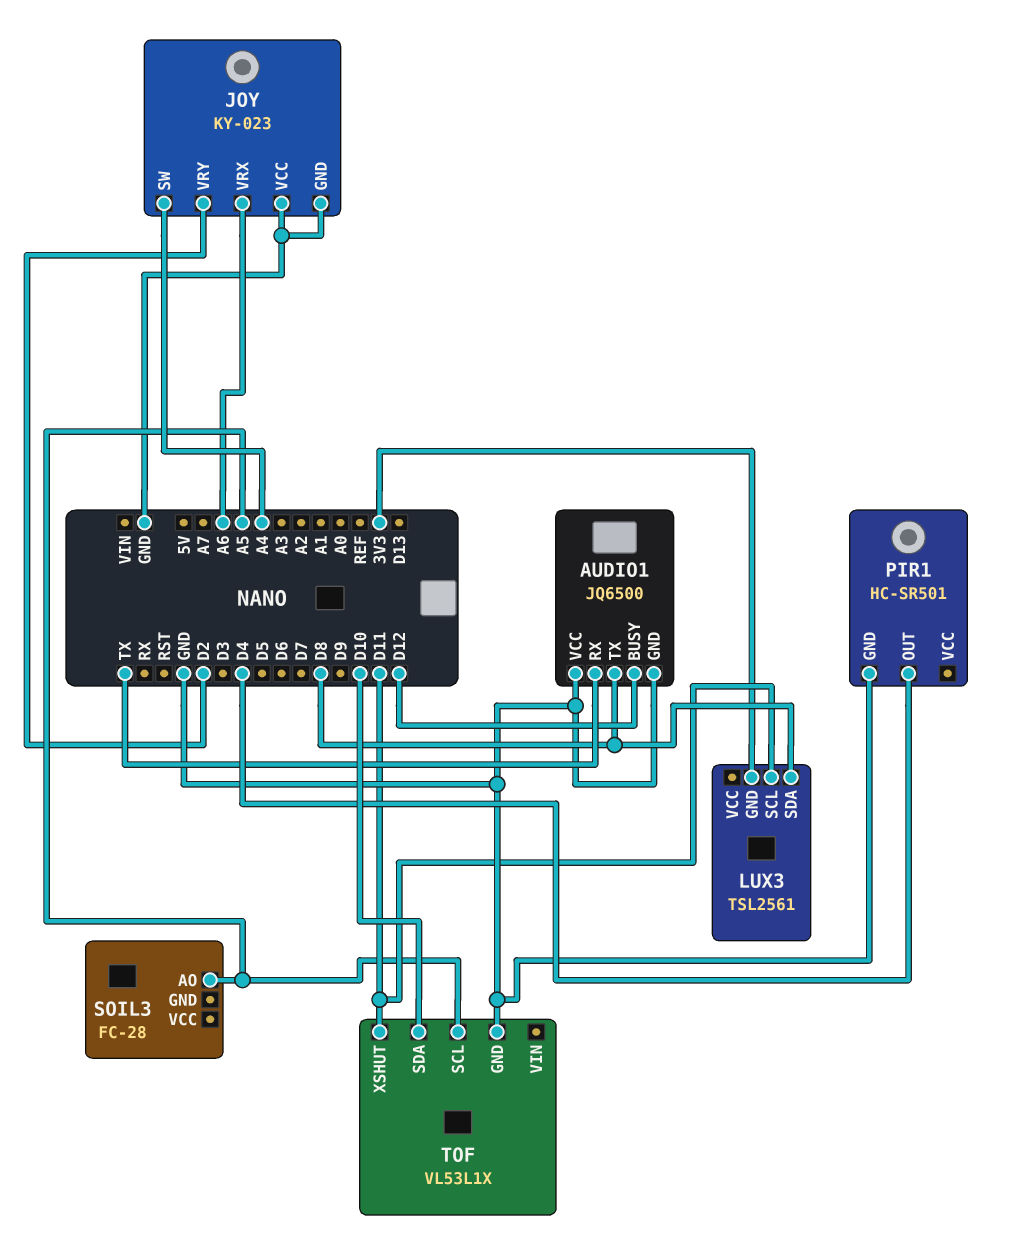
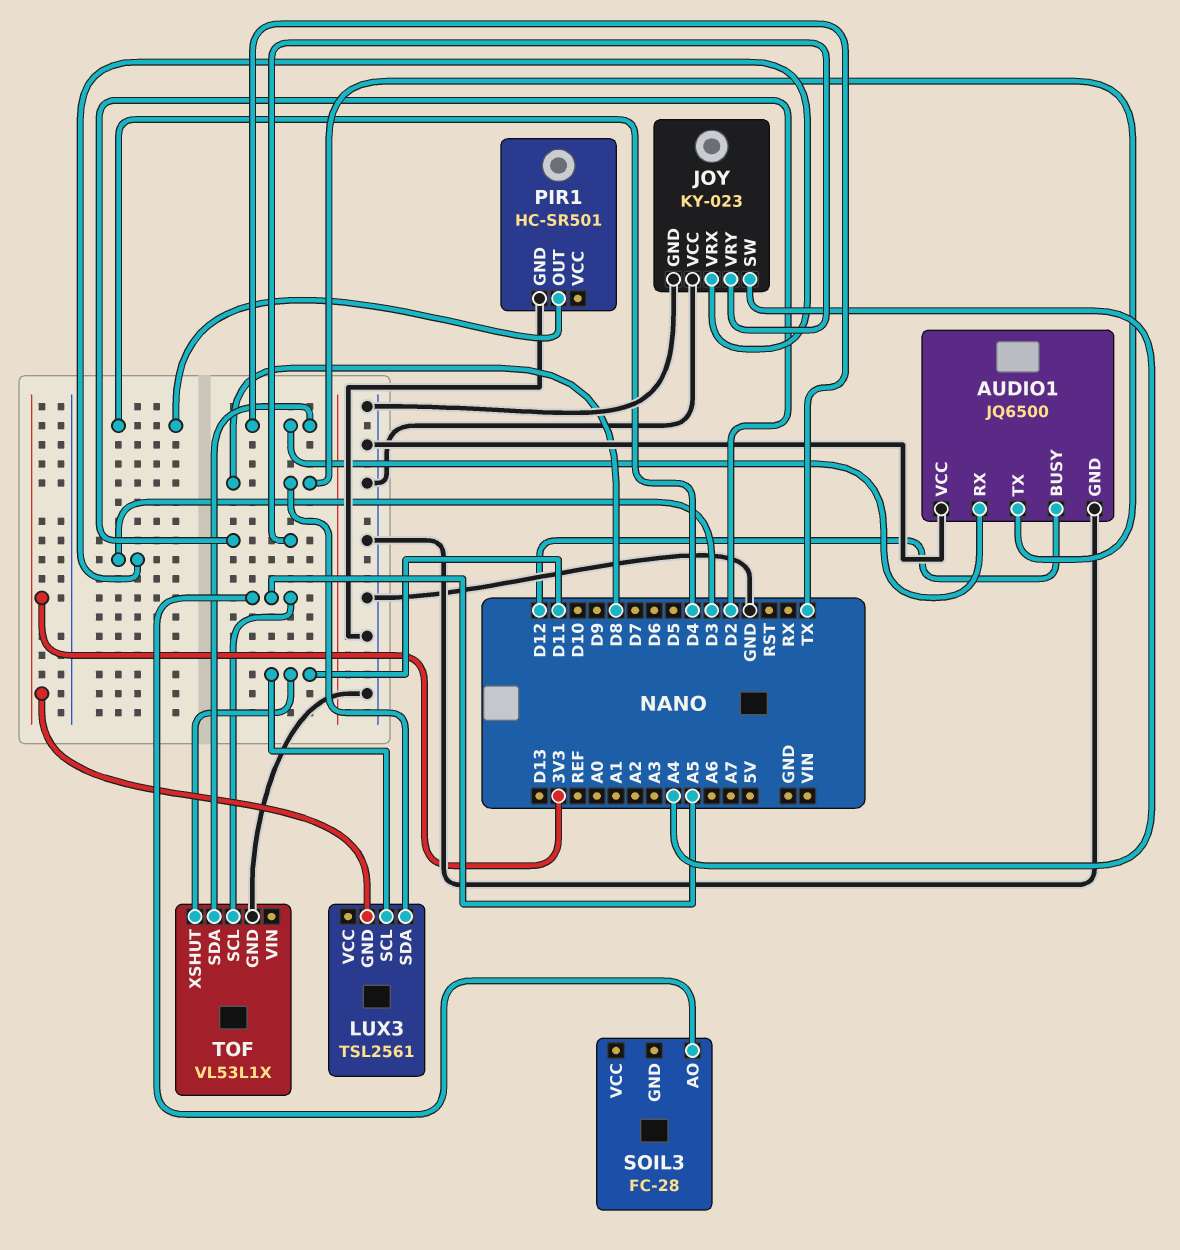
JOY pin VRX: A6 -> D3
TOF pin SDA: D10 -> TX

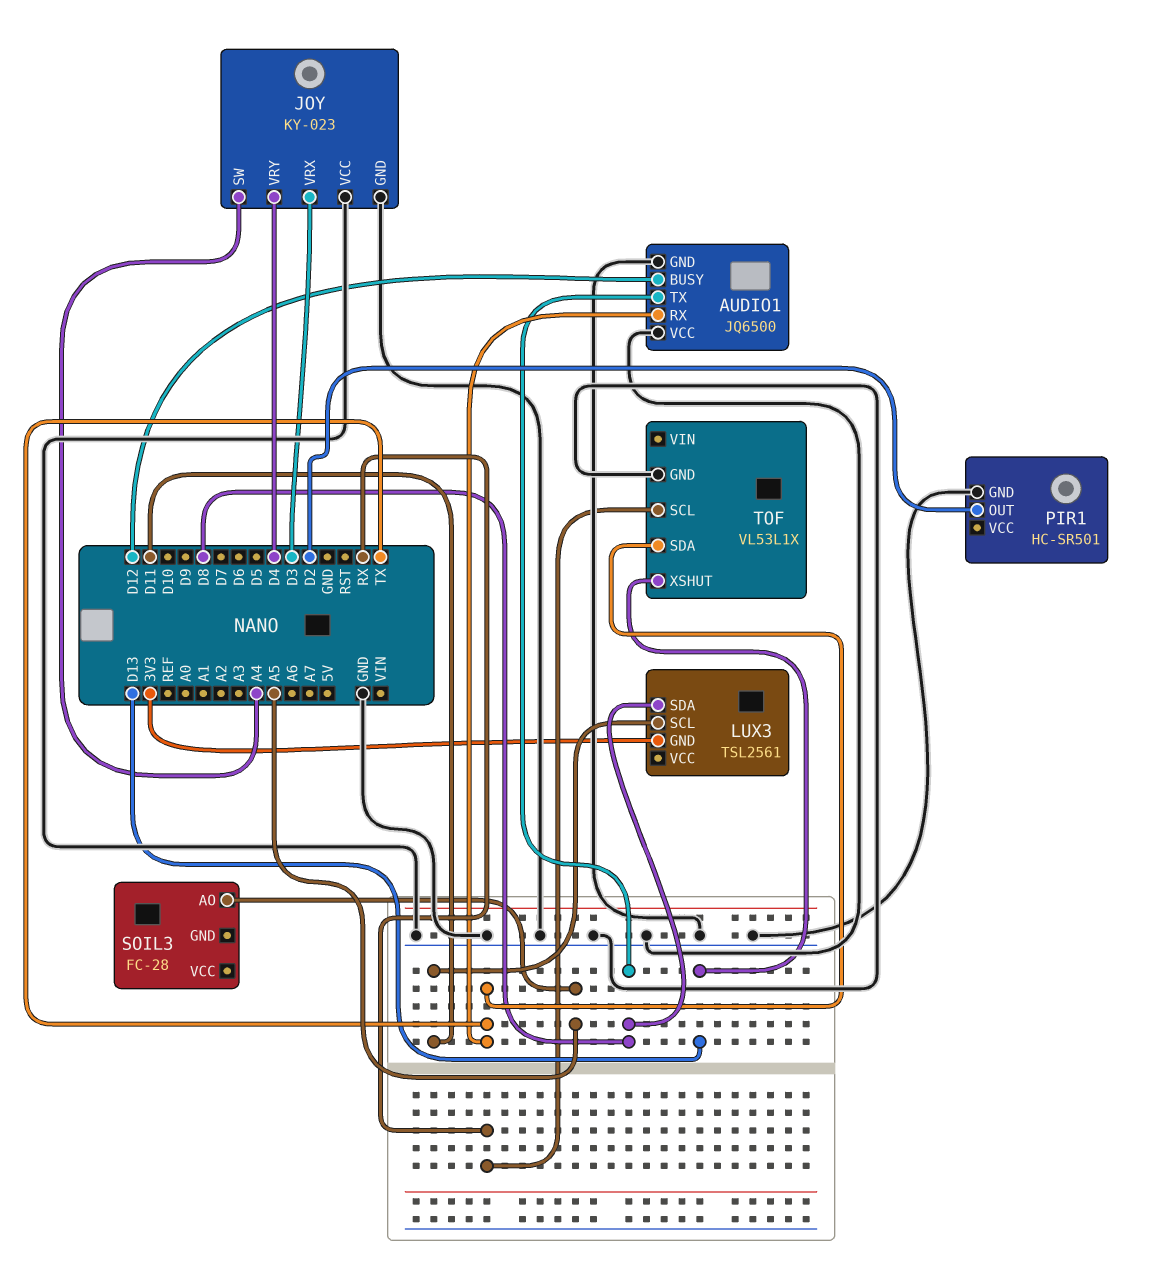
JOY pin VRY: D2 -> D4
PIR1 pin OUT: D4 -> D2
TOF pin SCL: A5 -> RX
TOF pin XSHUT: D11 -> D13

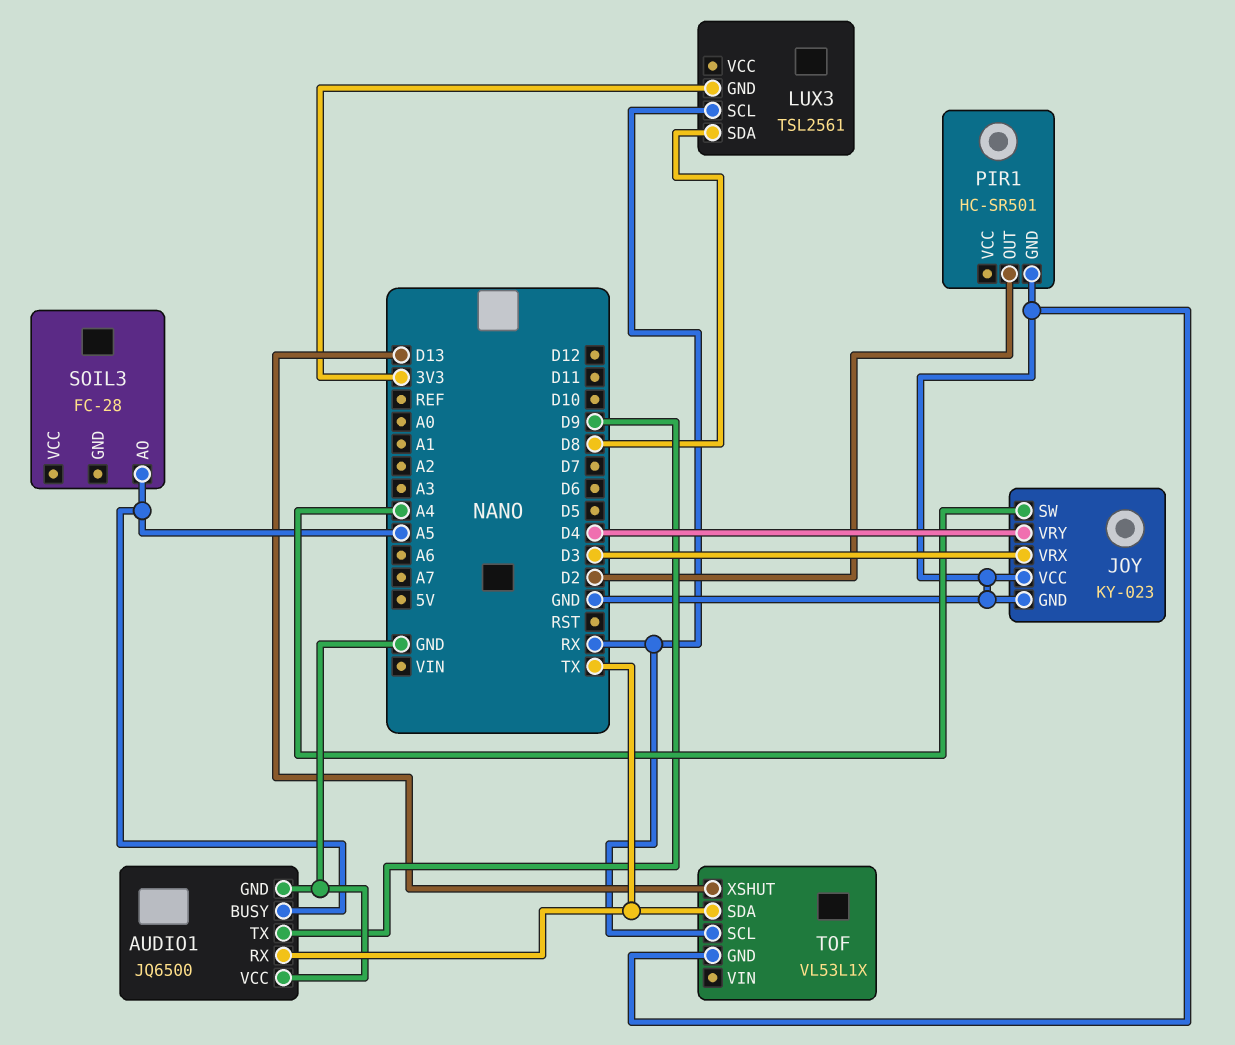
AUDIO1 pin BUSY: D12 -> A5
AUDIO1 pin TX: D8 -> D9
LUX3 pin SCL: D11 -> RX

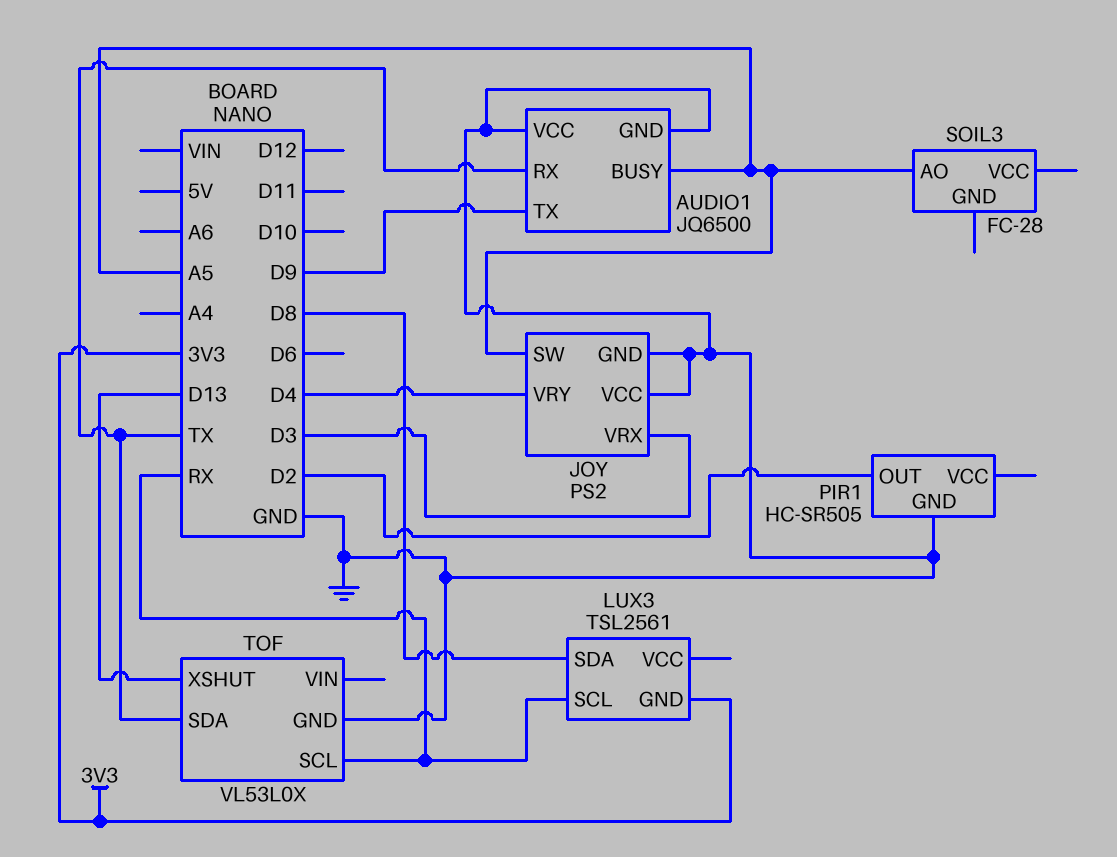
JOY: KY-023 -> PS2
JOY pin SW: A4 -> A5
PIR1: HC-SR501 -> HC-SR505
TOF: VL53L1X -> VL53L0X

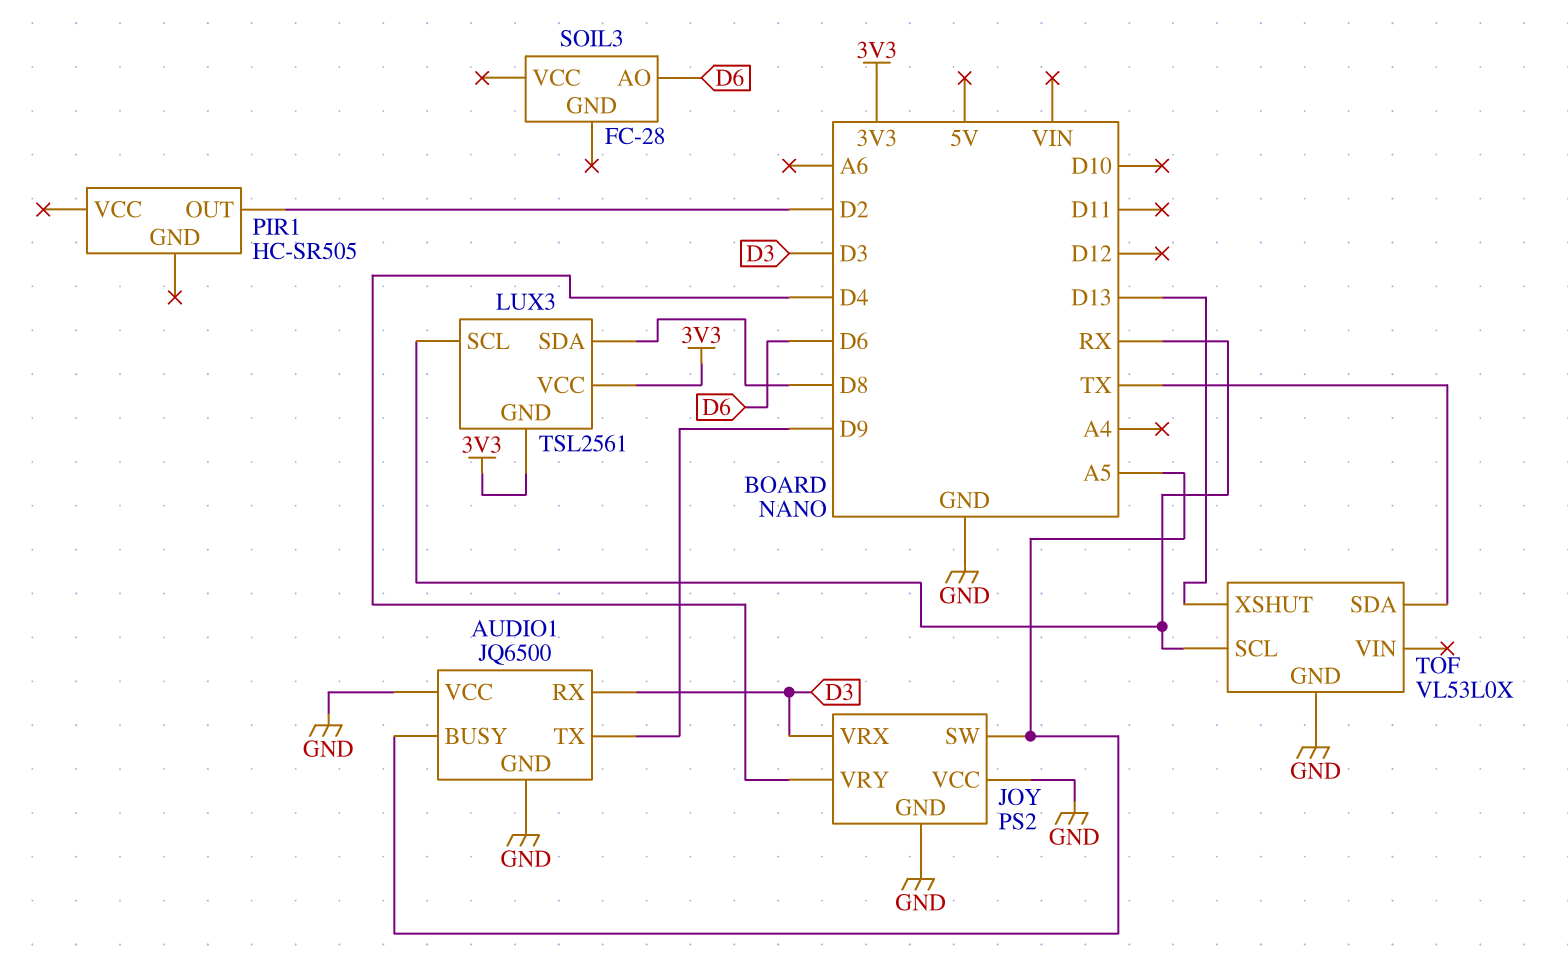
AUDIO1 pin RX: TX -> D3
LUX3 pin VCC: none -> 3V3
PIR1 pin GND: GND -> none
SOIL3 pin AO: A5 -> D6

